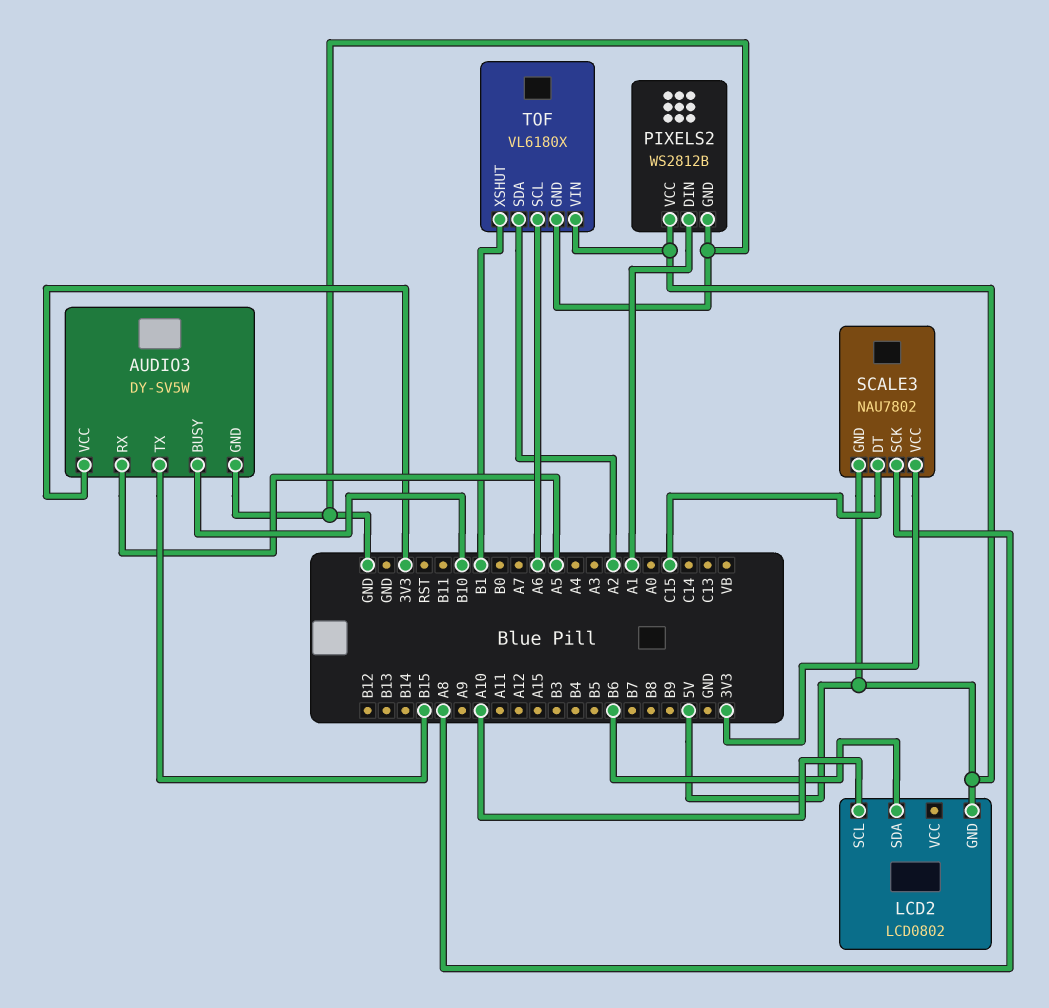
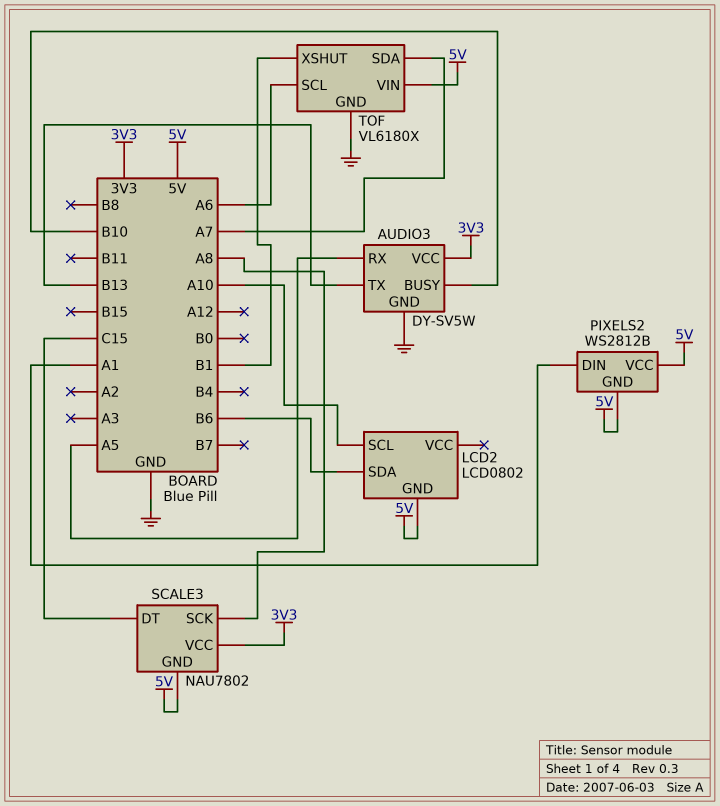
AUDIO3 pin TX: B15 -> B13
PIXELS2 pin GND: GND -> 5V
TOF pin SDA: A2 -> A7

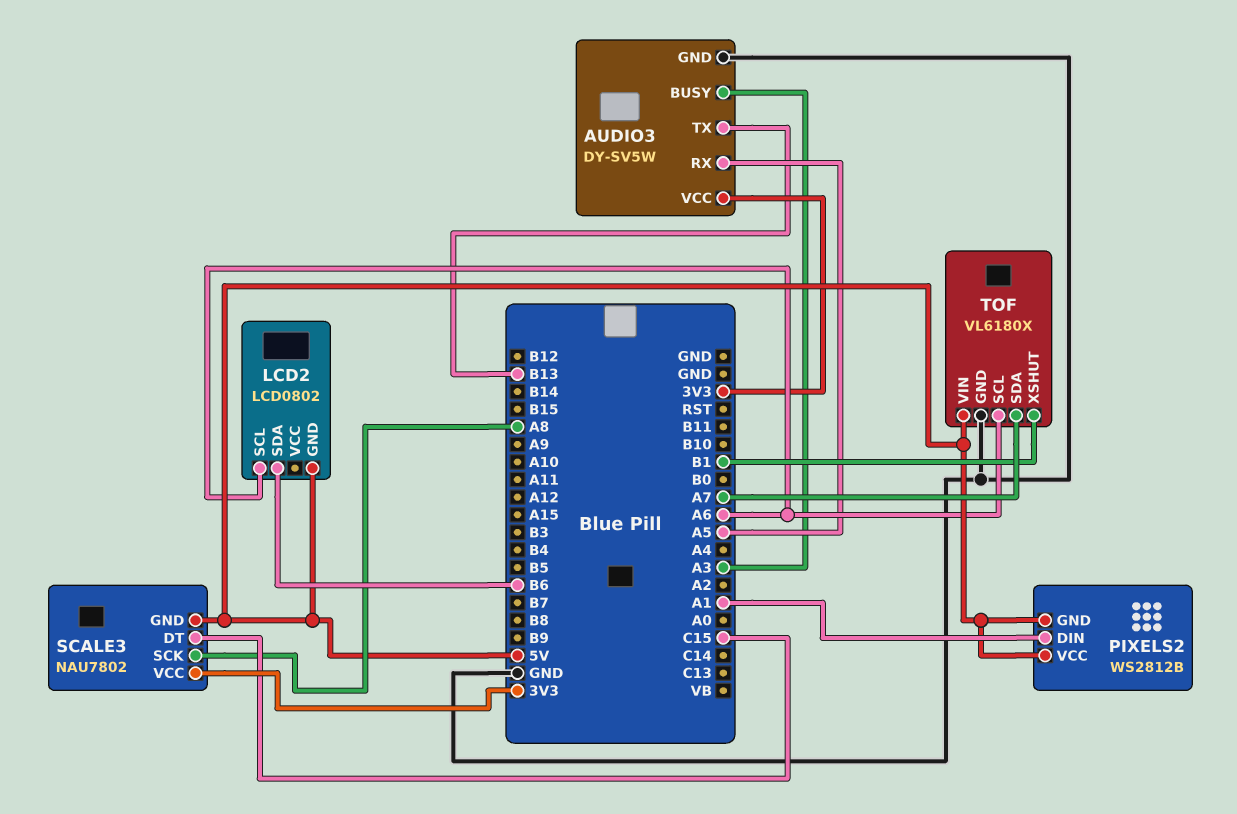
AUDIO3 pin BUSY: B10 -> A3
LCD2 pin SCL: A10 -> A6

